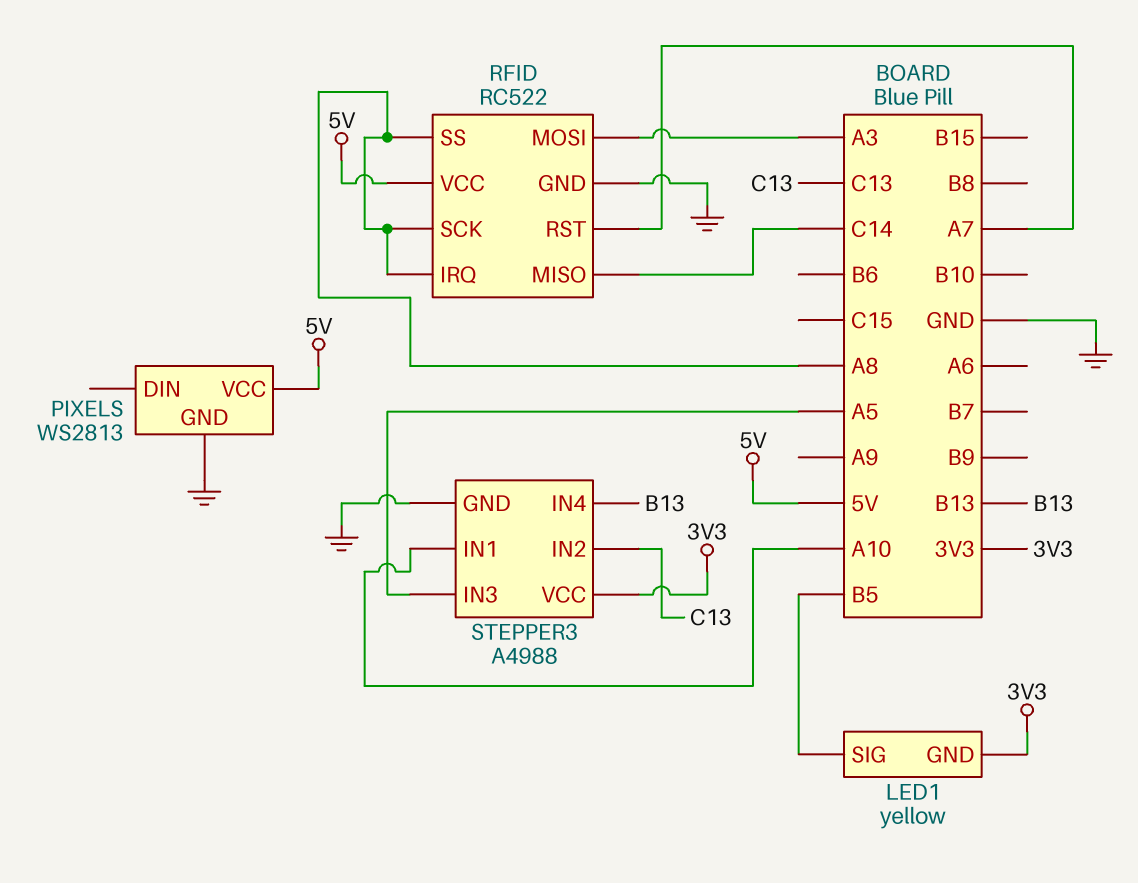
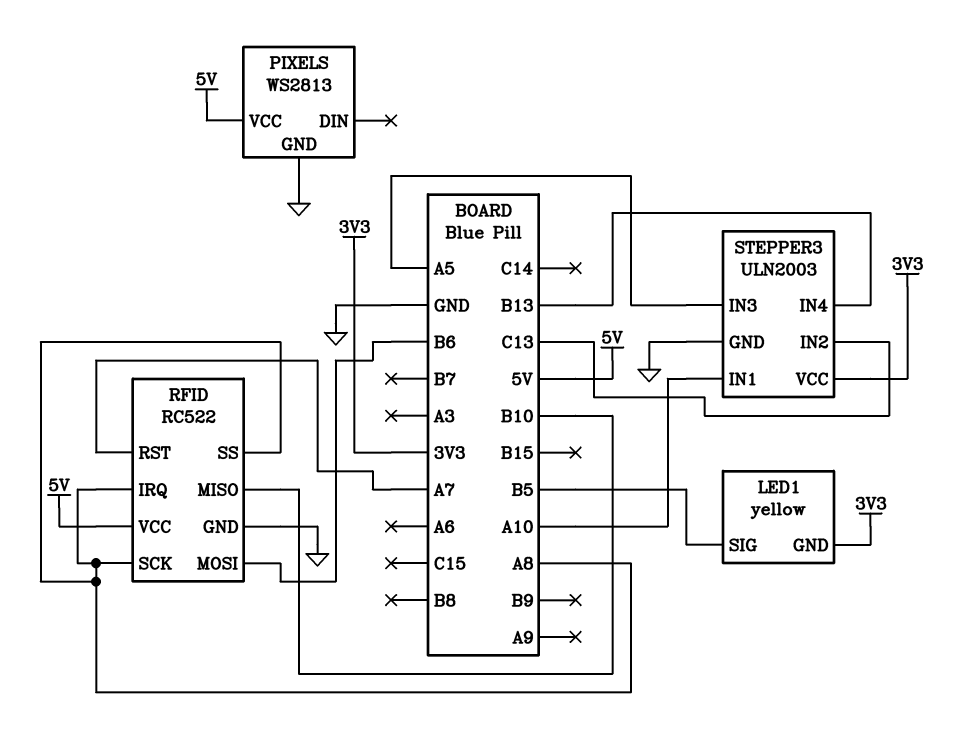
RFID pin MISO: C14 -> B10
RFID pin MOSI: A3 -> B6
STEPPER3: A4988 -> ULN2003

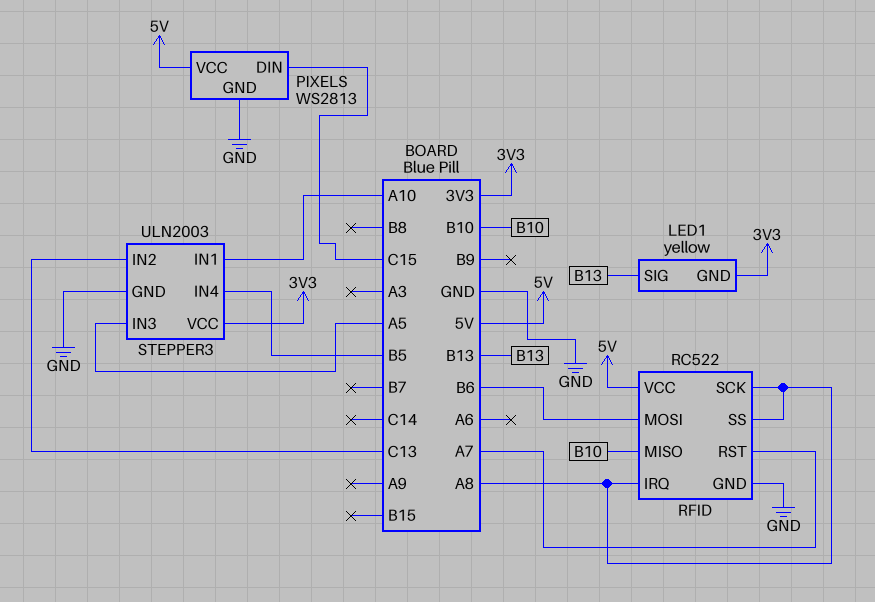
LED1 pin SIG: B5 -> B13
PIXELS pin DIN: none -> C15
STEPPER3 pin IN4: B13 -> B5

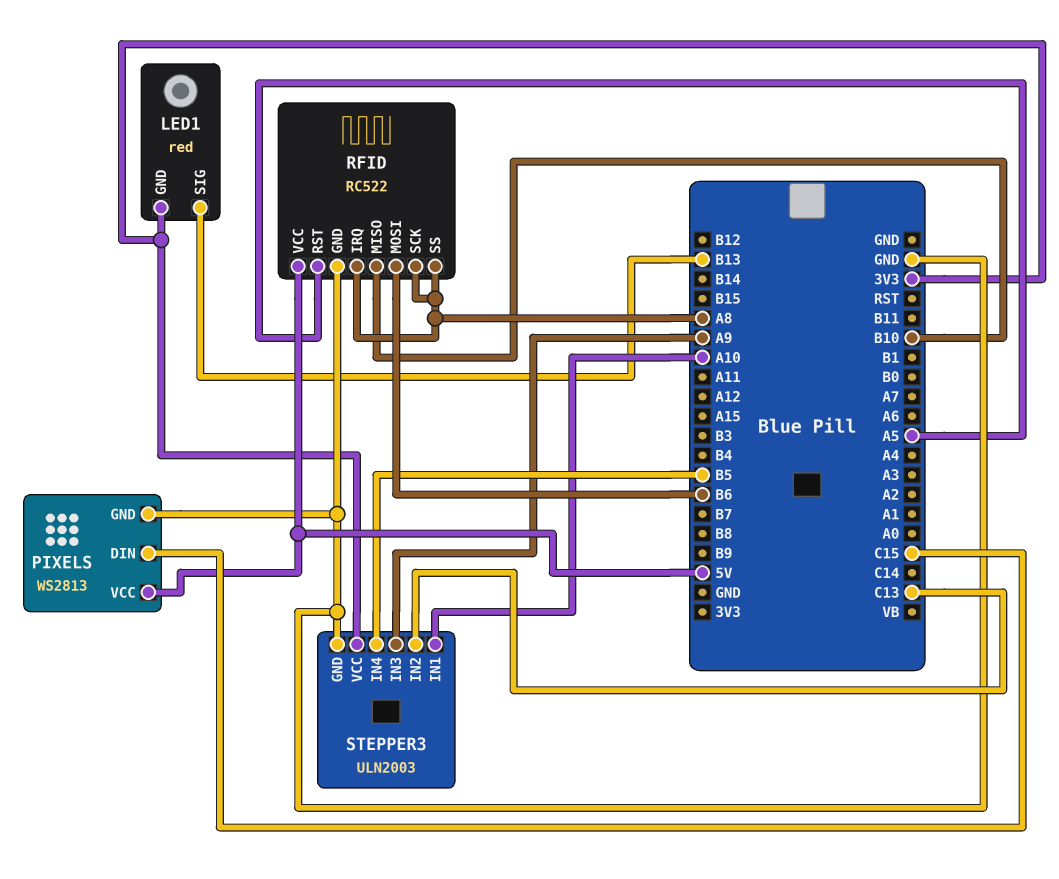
LED1: yellow -> red
RFID pin RST: A7 -> A5
STEPPER3 pin IN3: A5 -> A9

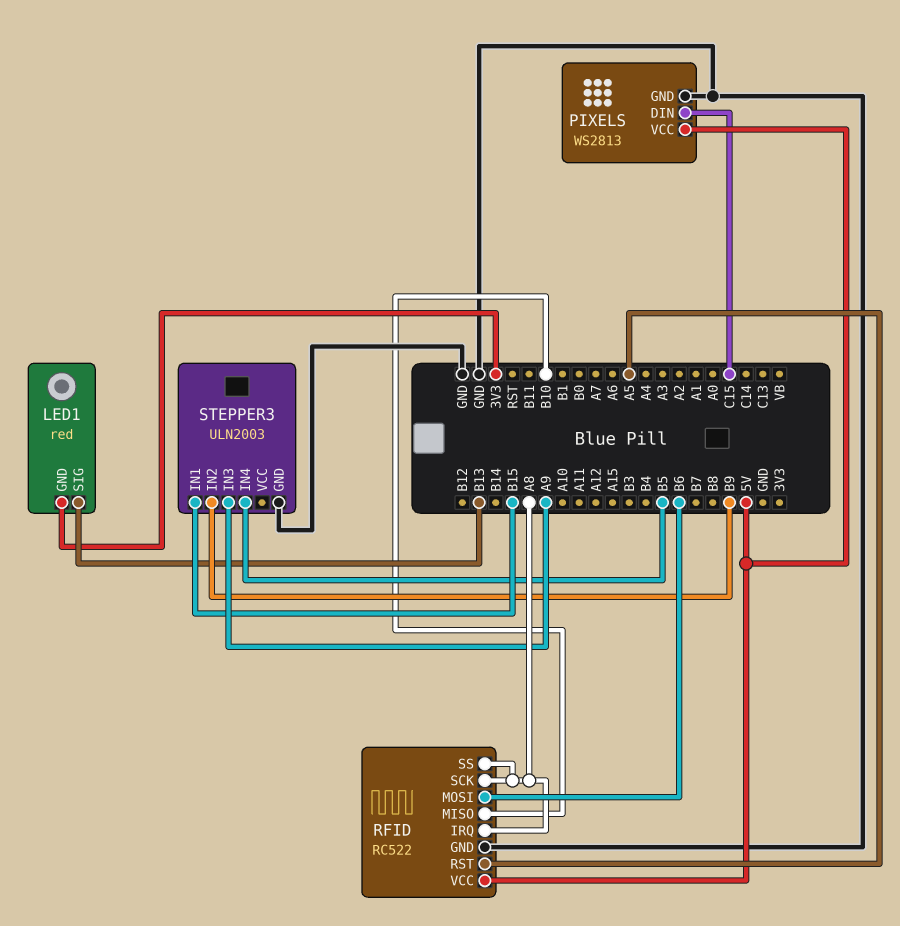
STEPPER3 pin IN1: A10 -> B15
STEPPER3 pin IN2: C13 -> B9
STEPPER3 pin VCC: 3V3 -> none

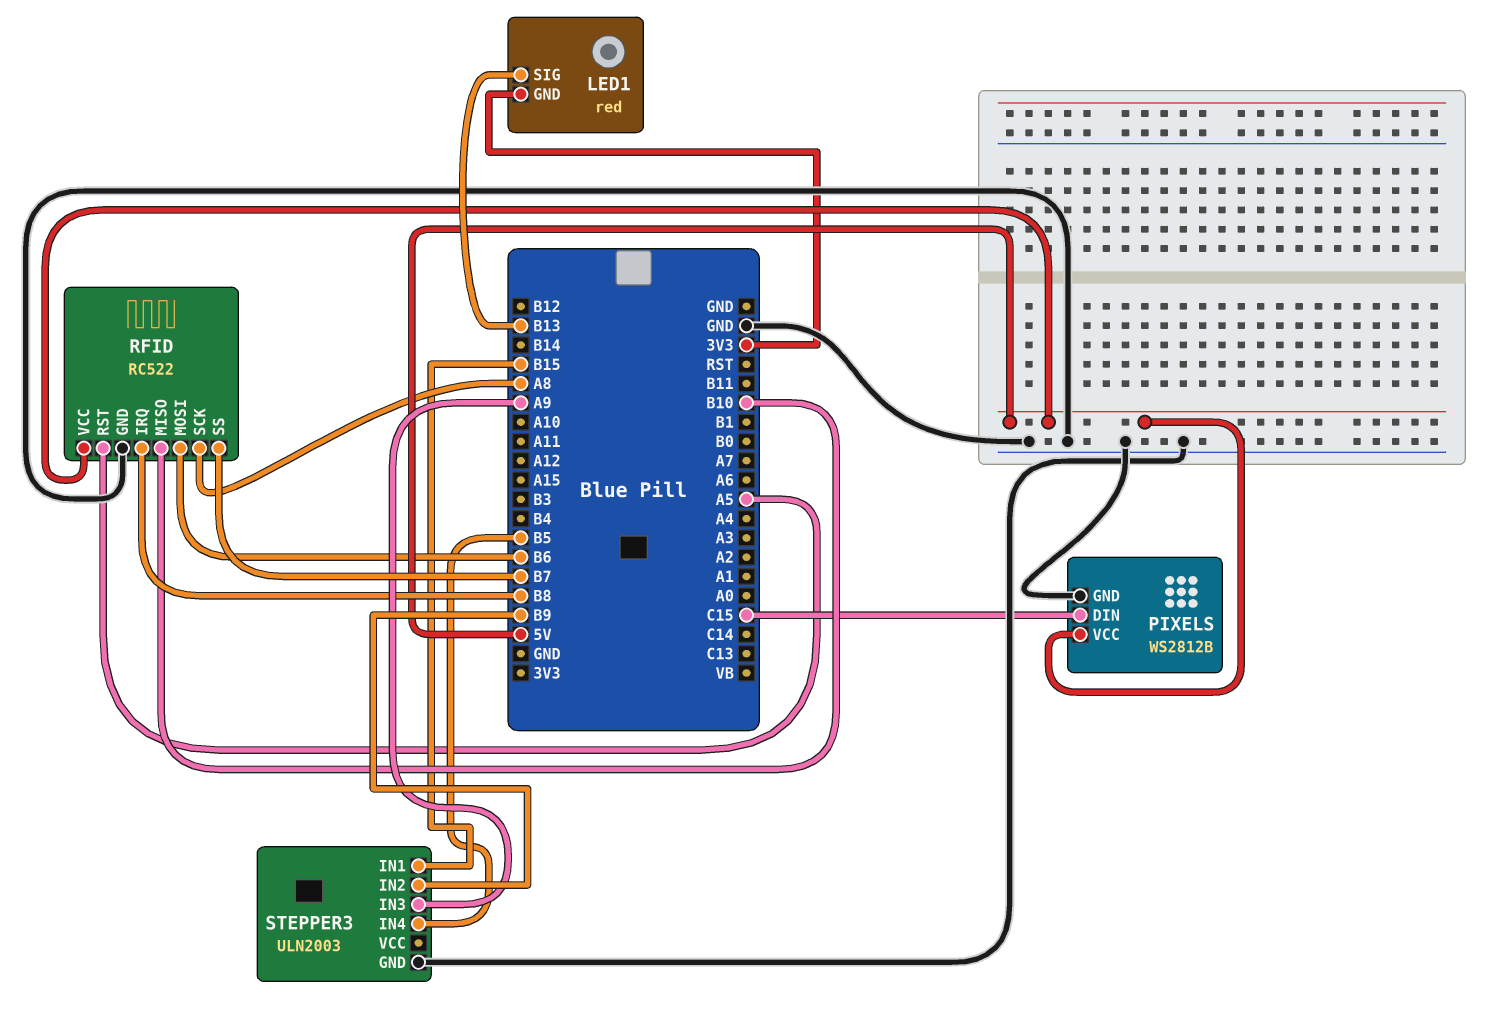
PIXELS: WS2813 -> WS2812B
RFID pin IRQ: A8 -> B8
RFID pin SS: A8 -> B7

